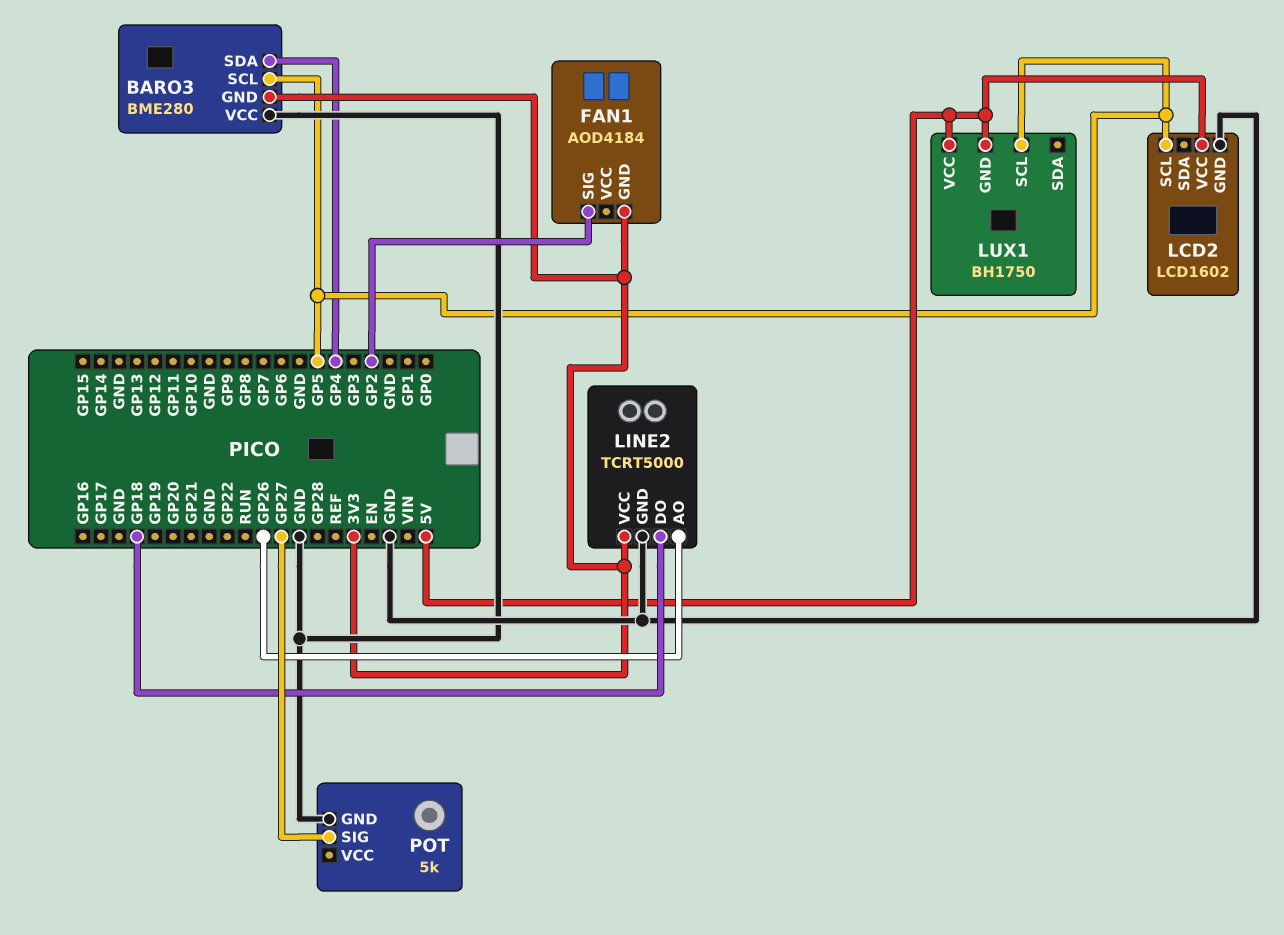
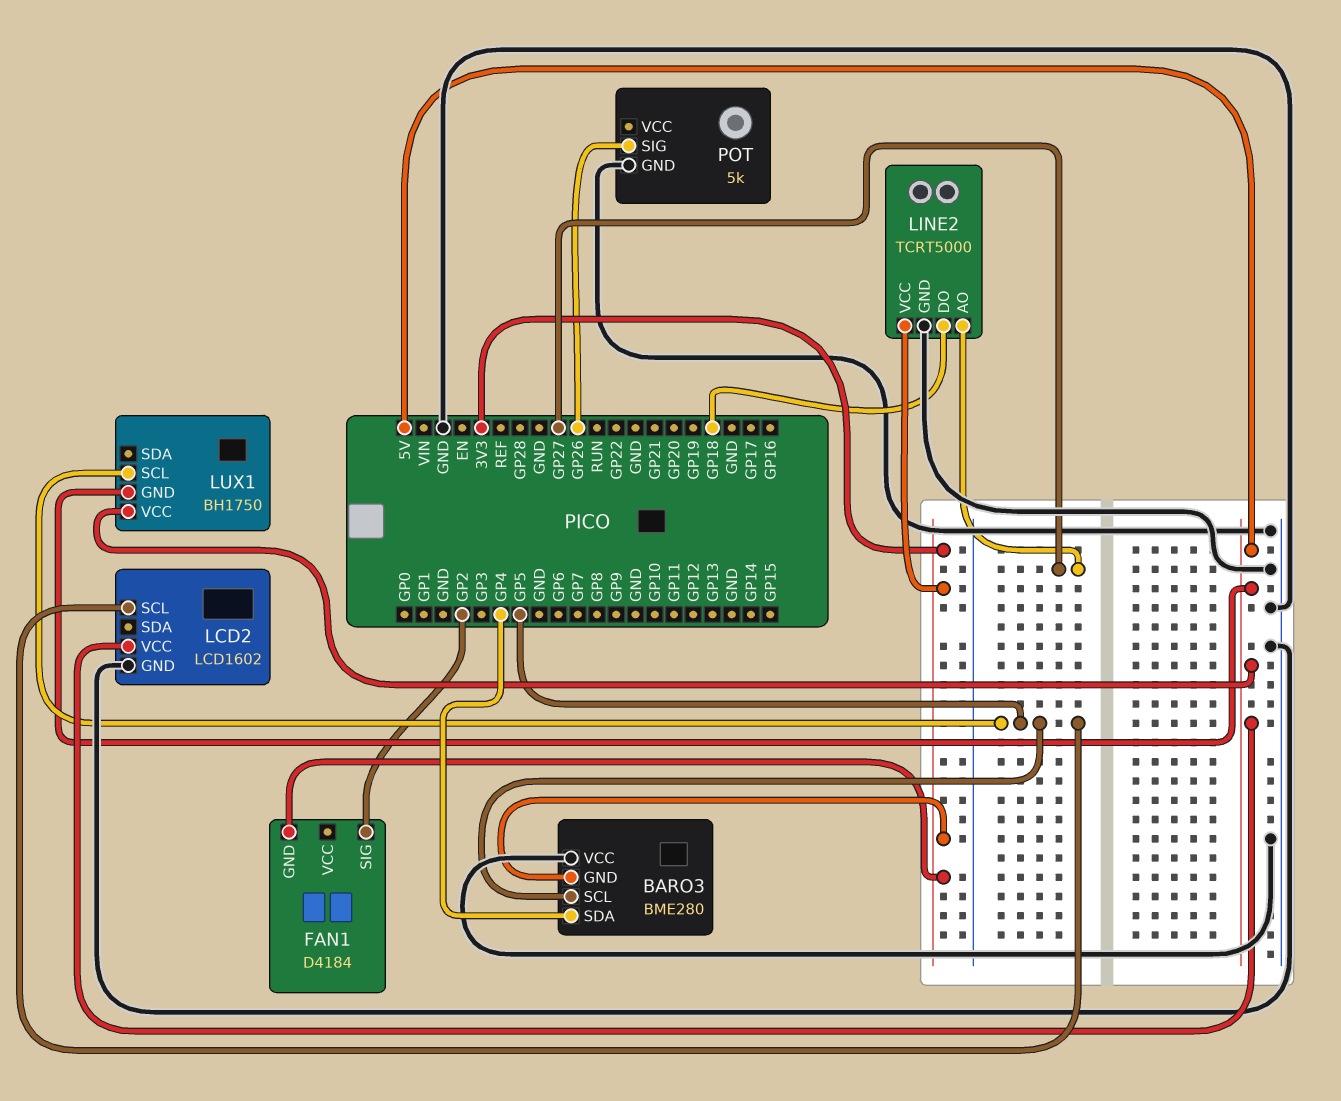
FAN1: AOD4184 -> D4184
LINE2 pin AO: GP26 -> GP27
POT pin SIG: GP27 -> GP26

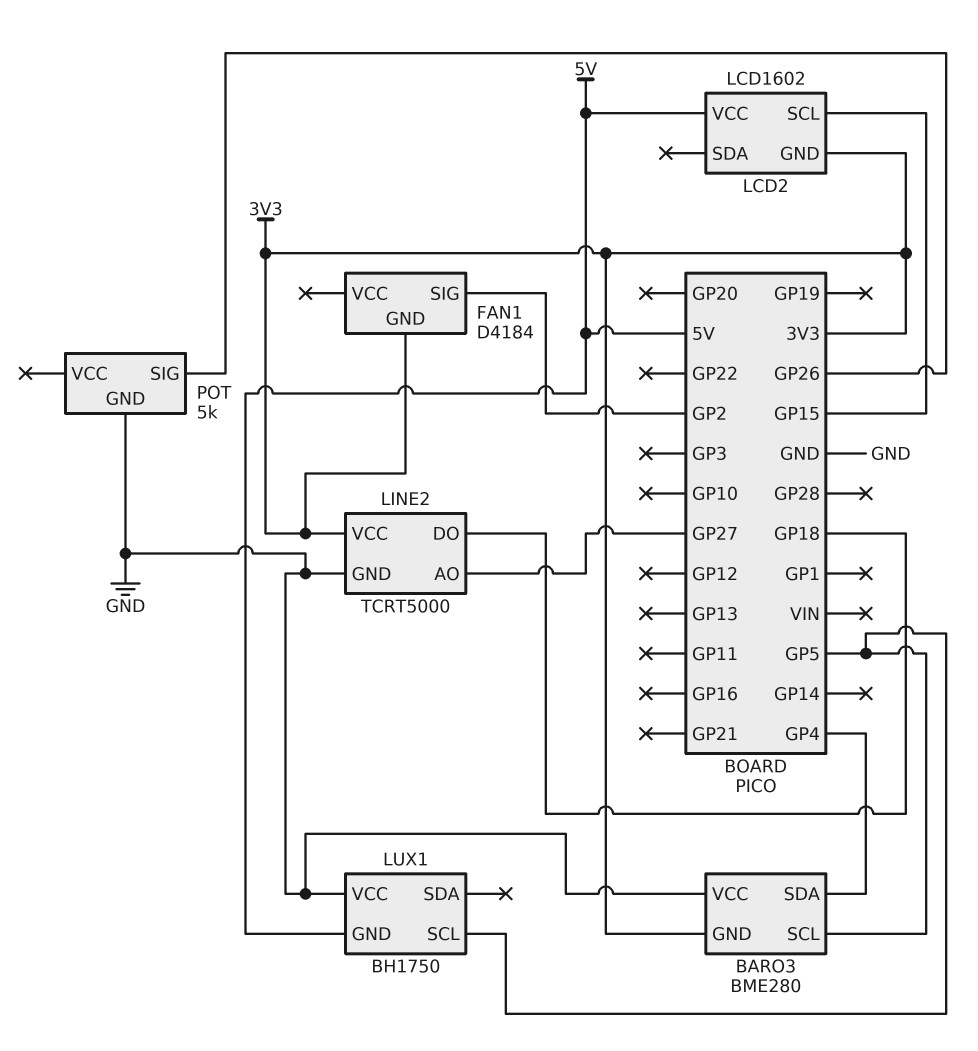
LCD2 pin GND: GND -> 3V3
LCD2 pin SCL: GP5 -> GP15
LUX1 pin VCC: 5V -> GND

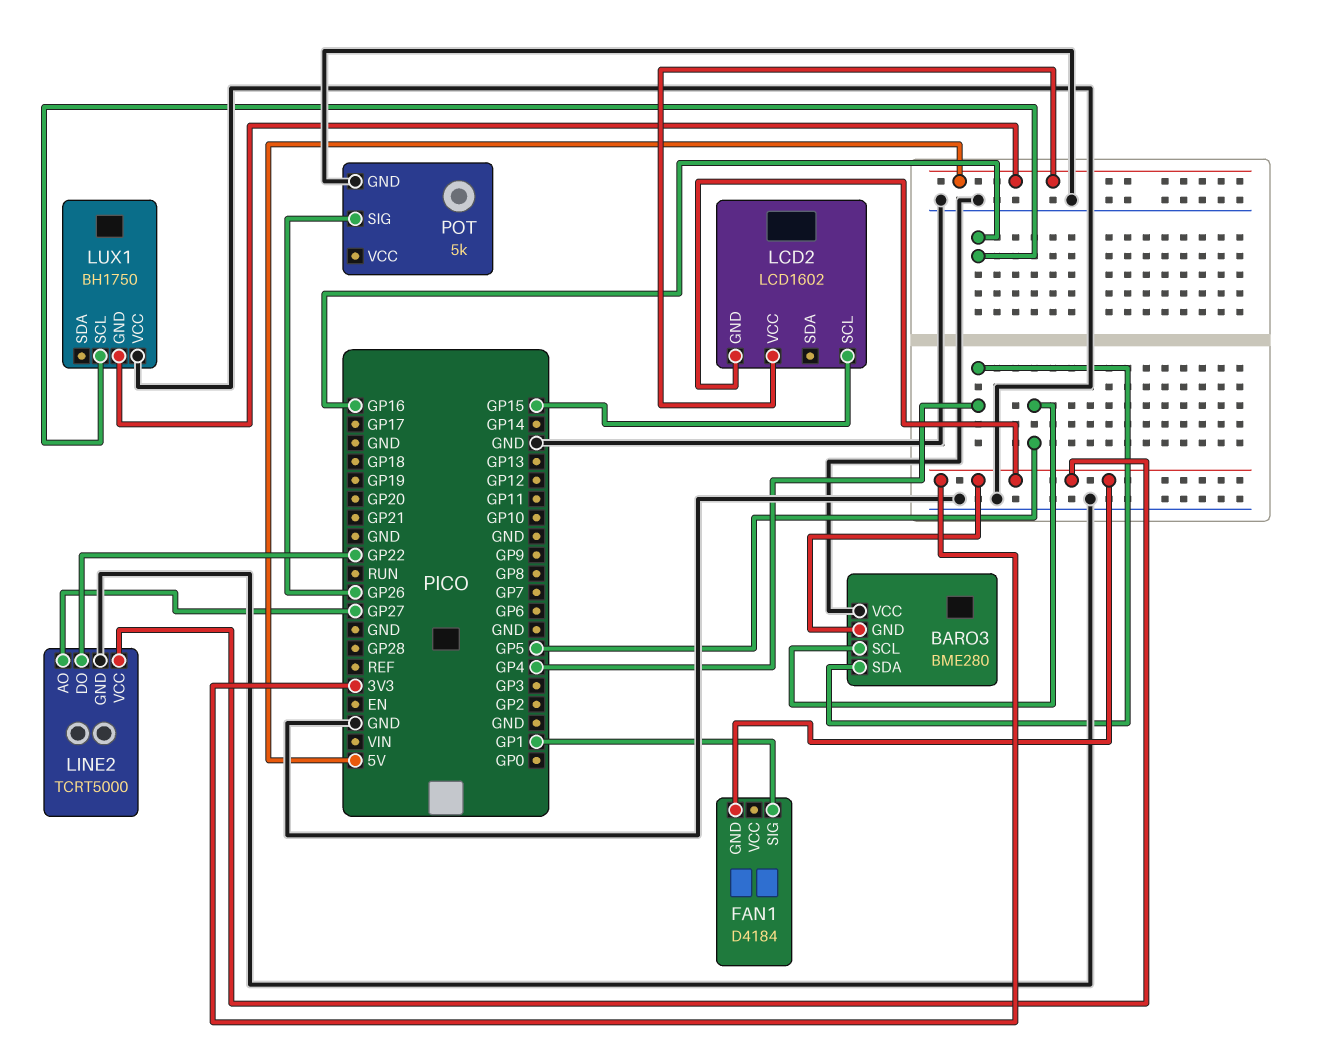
FAN1 pin SIG: GP2 -> GP1
LINE2 pin DO: GP18 -> GP22
LUX1 pin SCL: GP5 -> GP16

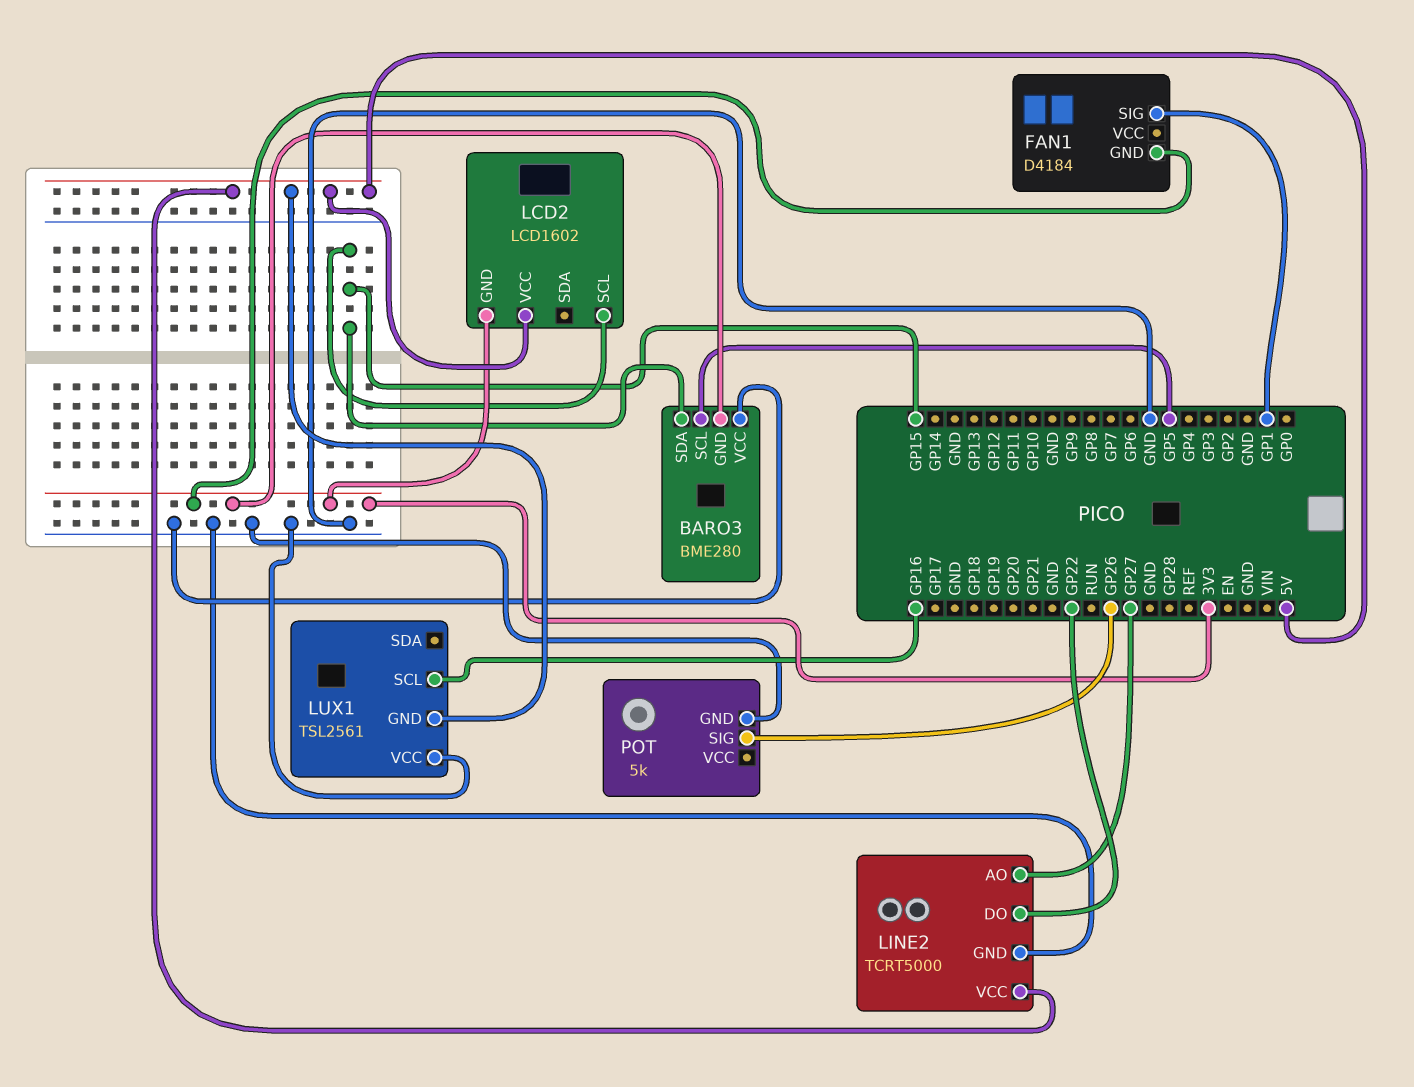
BARO3 pin SDA: GP4 -> GP15
LINE2 pin VCC: 3V3 -> 5V
LUX1: BH1750 -> TSL2561

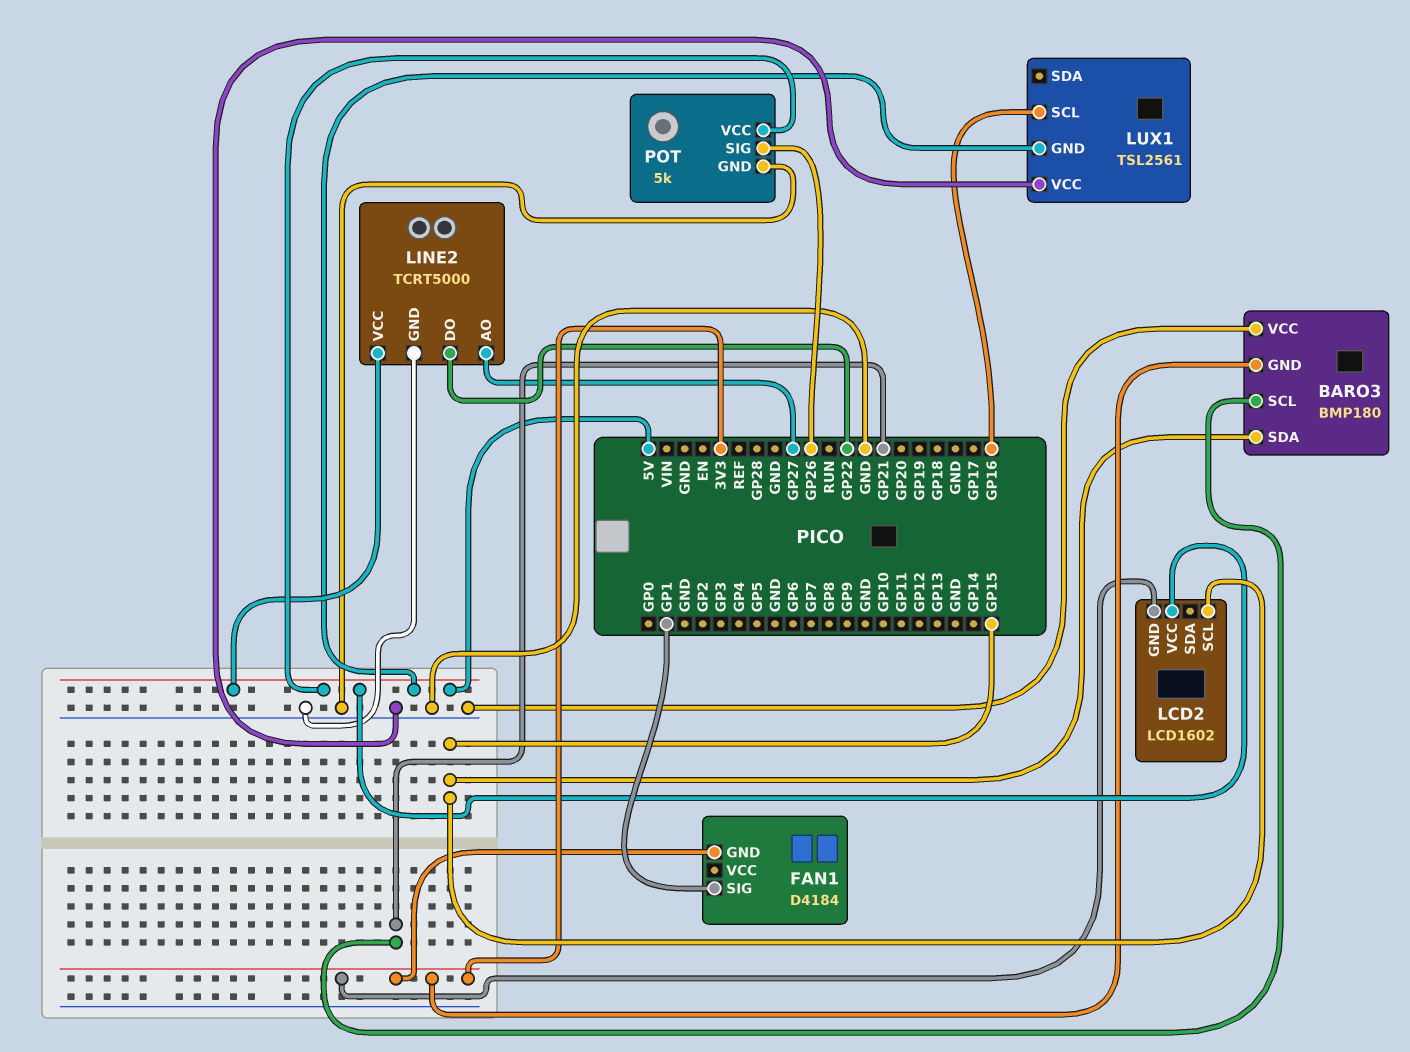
BARO3: BME280 -> BMP180
BARO3 pin SCL: GP5 -> GP21
POT pin VCC: none -> 5V

